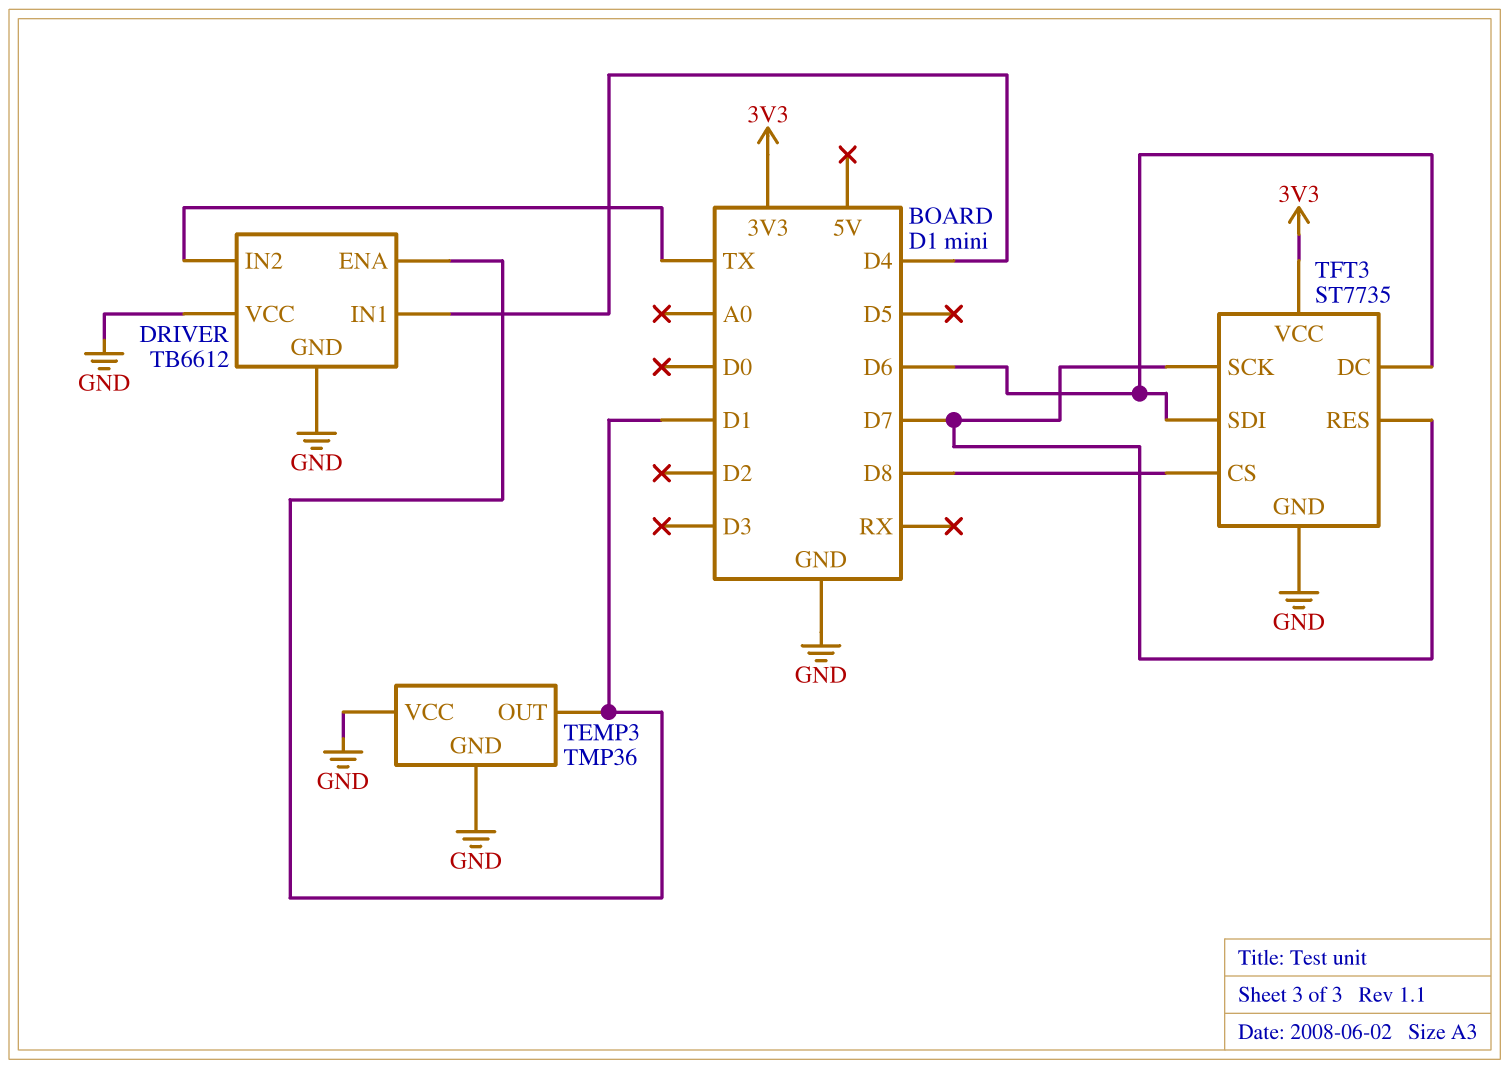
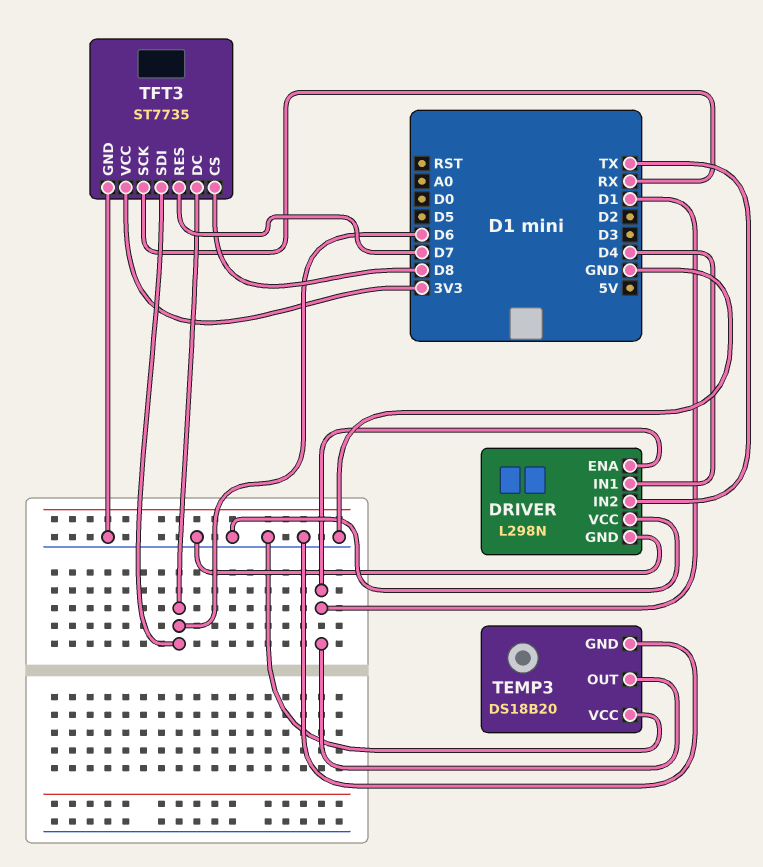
DRIVER: TB6612 -> L298N
TEMP3: TMP36 -> DS18B20
TFT3 pin SCK: D7 -> RX

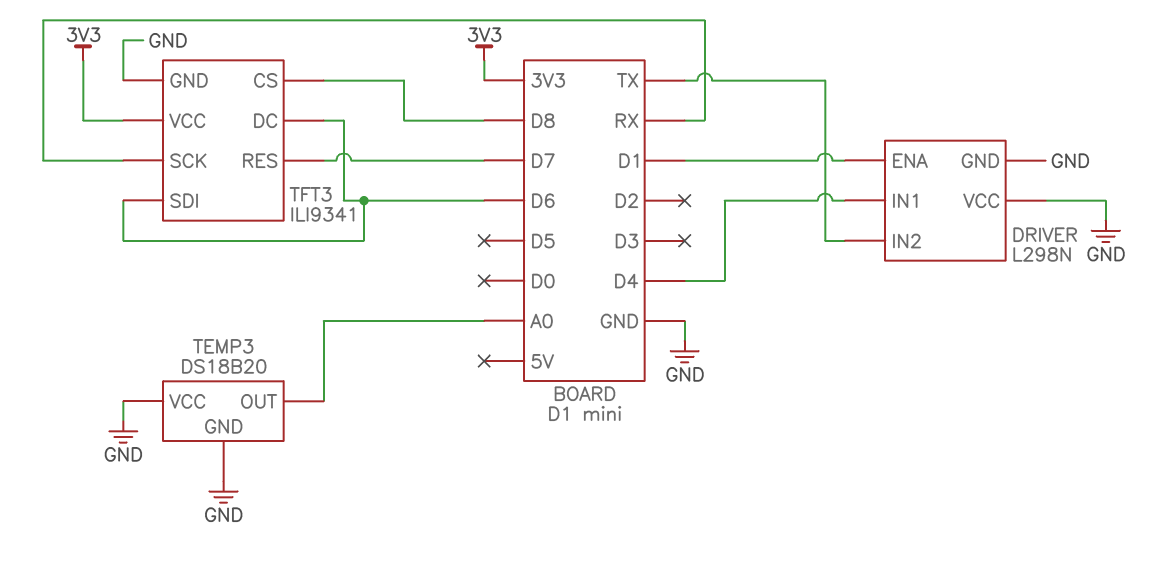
TEMP3 pin OUT: D1 -> A0
TFT3: ST7735 -> ILI9341

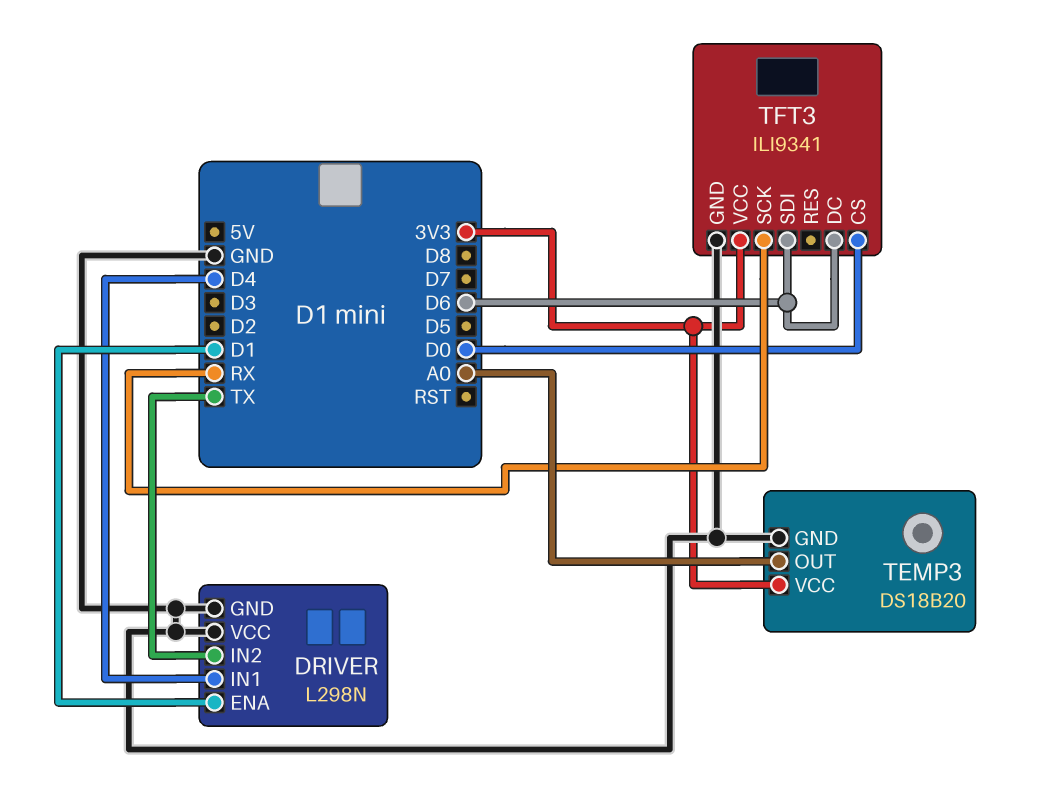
TEMP3 pin VCC: GND -> 3V3
TFT3 pin CS: D8 -> D0
TFT3 pin RES: D7 -> none

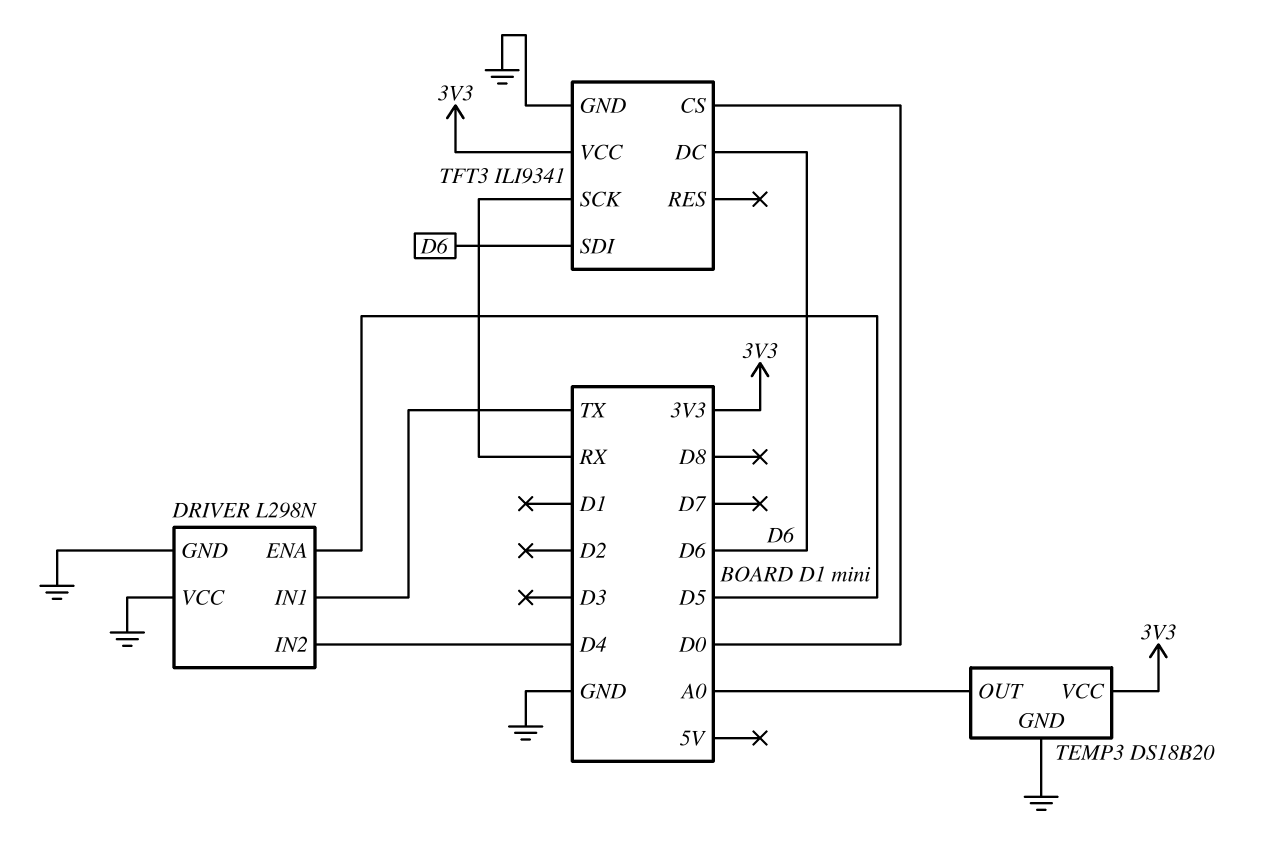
DRIVER pin ENA: D1 -> D5
DRIVER pin IN1: D4 -> TX
DRIVER pin IN2: TX -> D4

